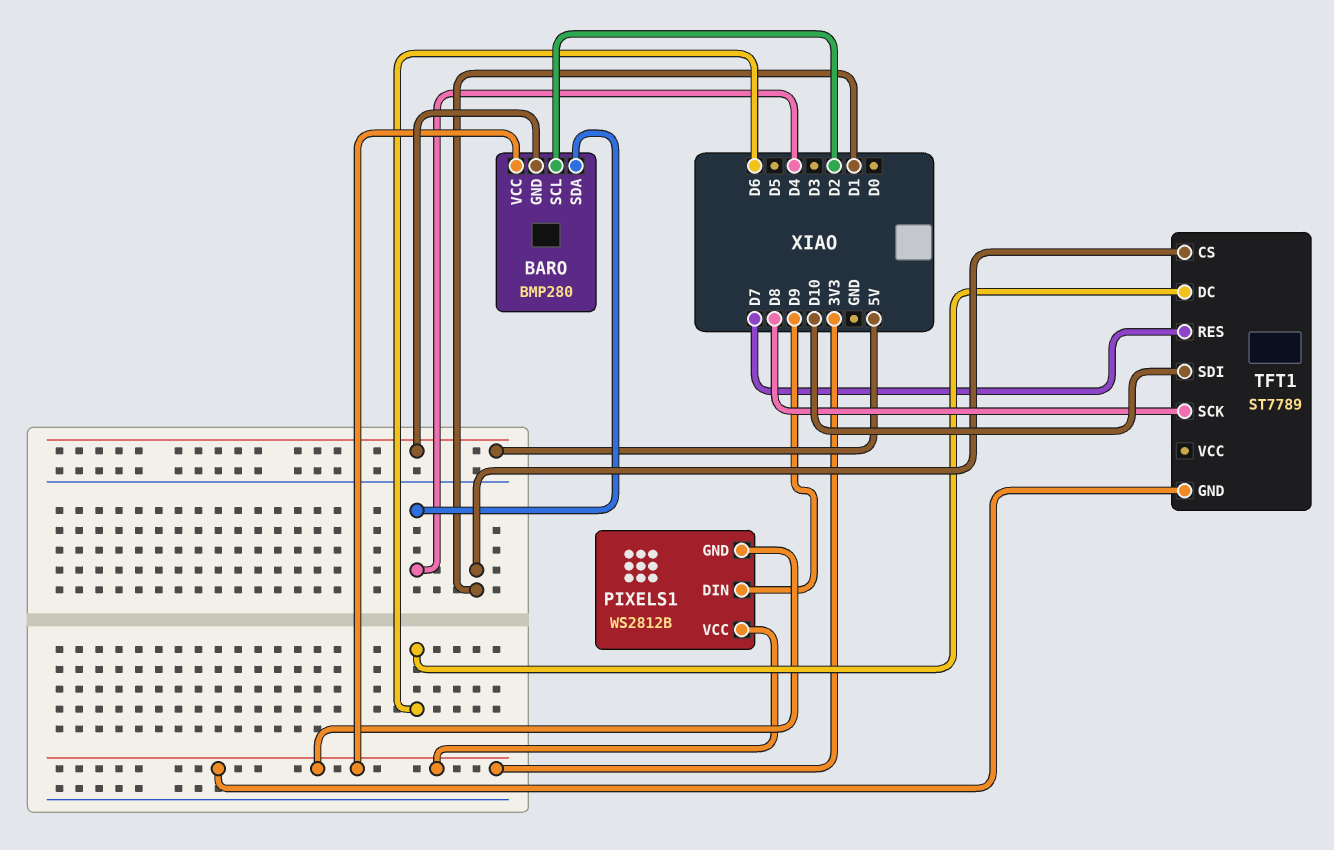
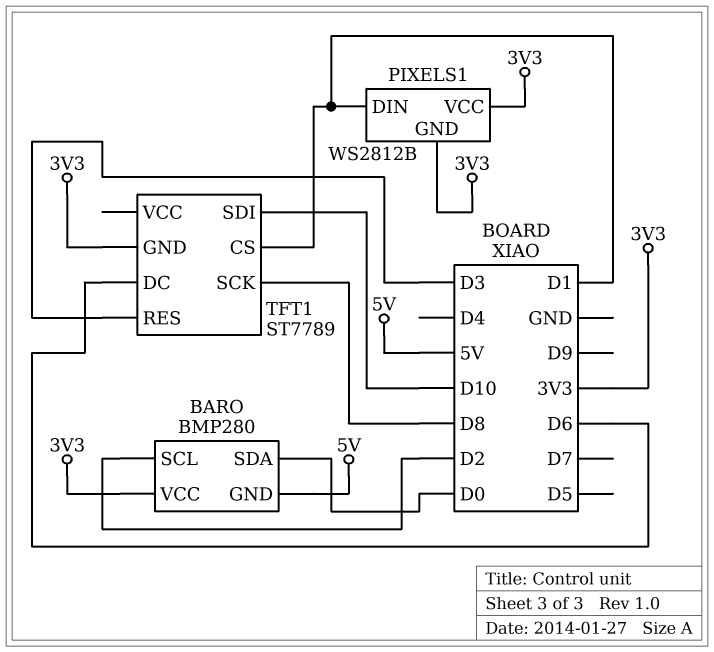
BARO pin SDA: D4 -> D0
PIXELS1 pin DIN: D9 -> D1
TFT1 pin RES: D7 -> D3

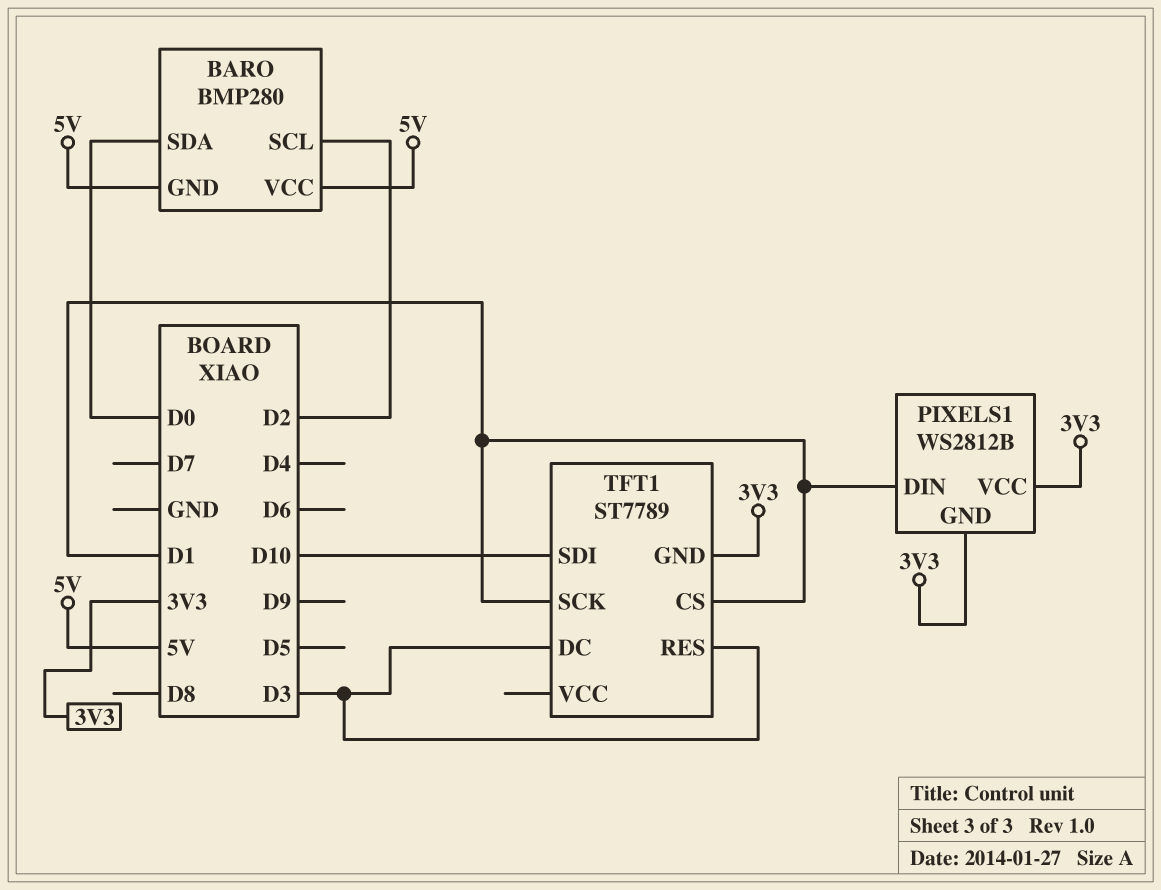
BARO pin VCC: 3V3 -> 5V
TFT1 pin DC: D6 -> D3
TFT1 pin SCK: D8 -> D1

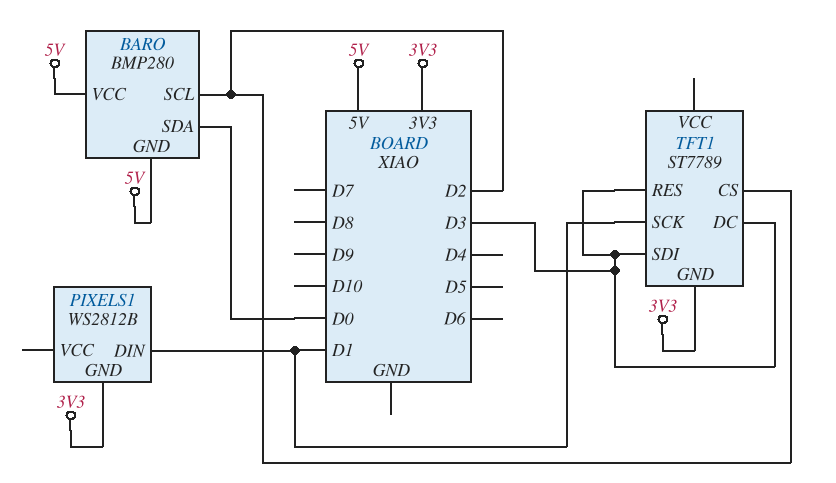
PIXELS1 pin VCC: 3V3 -> none
TFT1 pin CS: D1 -> D2
TFT1 pin SDI: D10 -> D3

